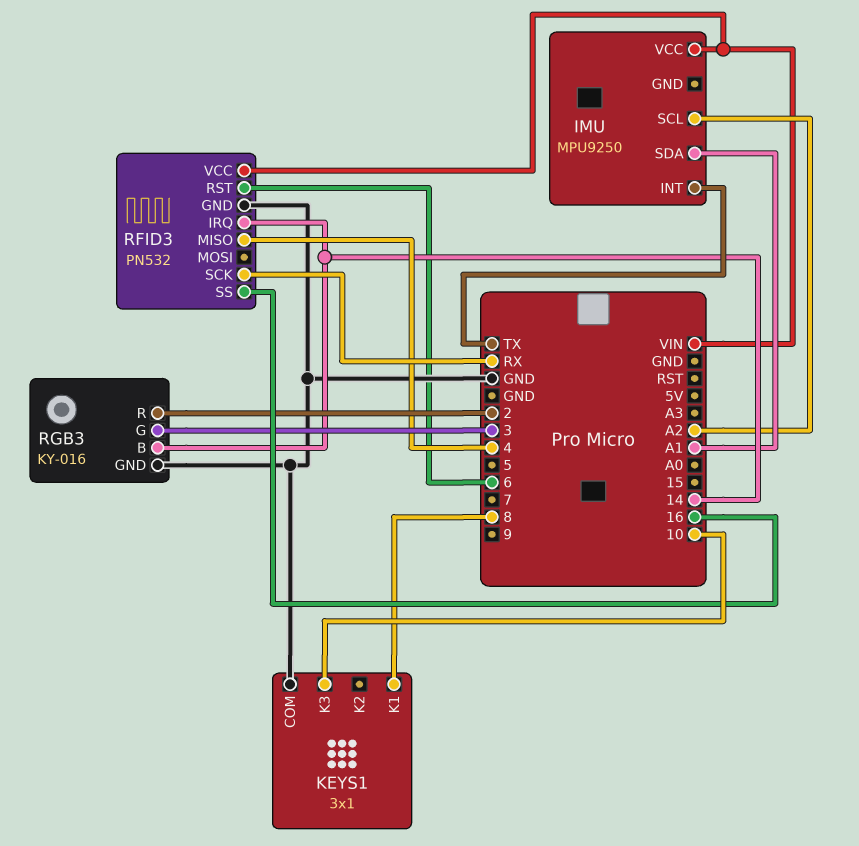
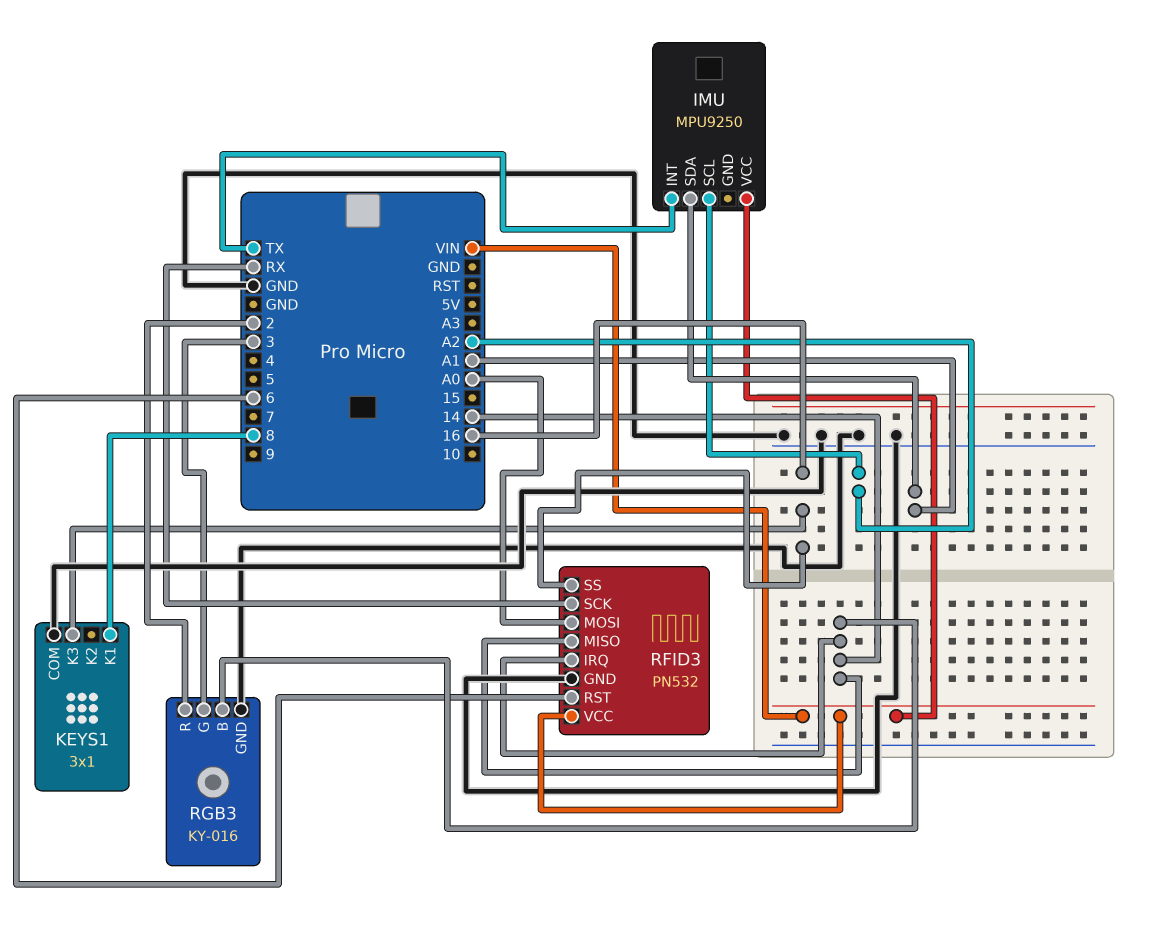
KEYS1 pin K3: 10 -> 16
RFID3 pin MISO: 4 -> 14
RFID3 pin MOSI: none -> A0

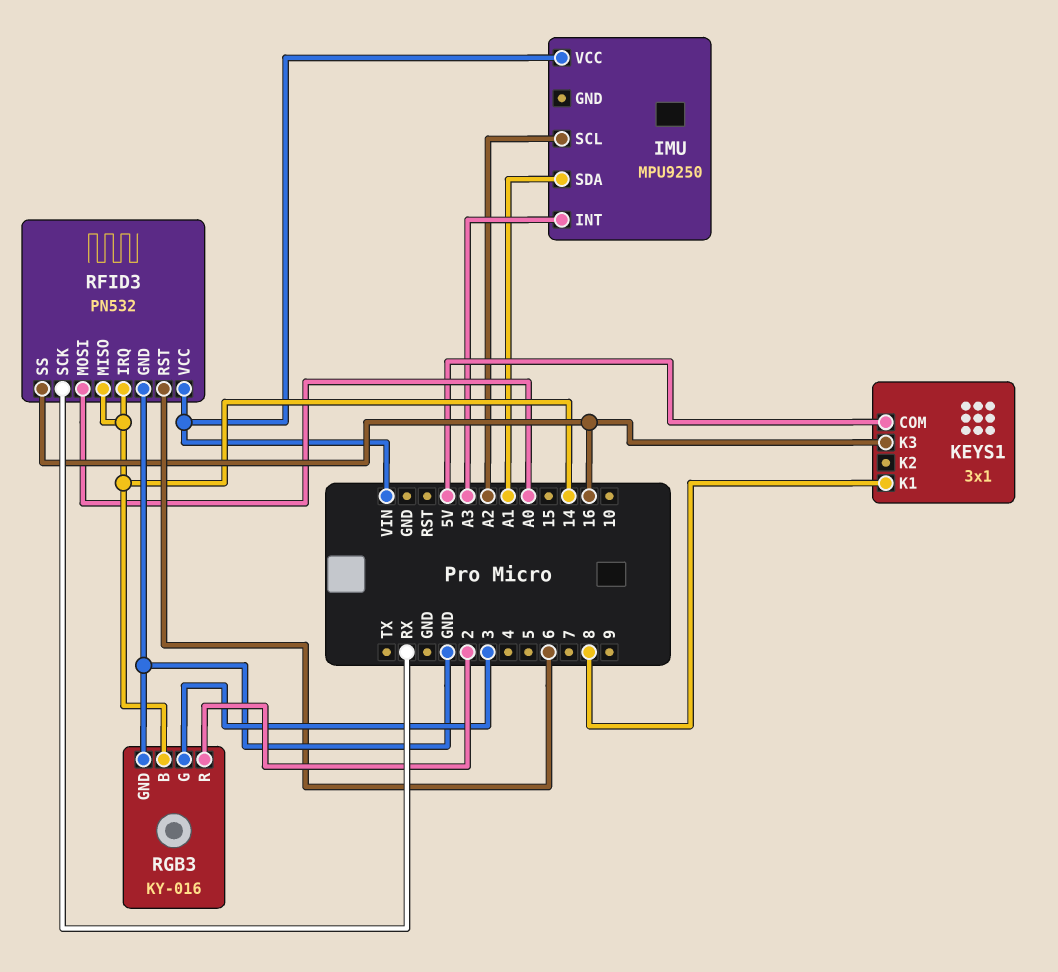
IMU pin INT: TX -> A3
KEYS1 pin COM: GND -> 5V

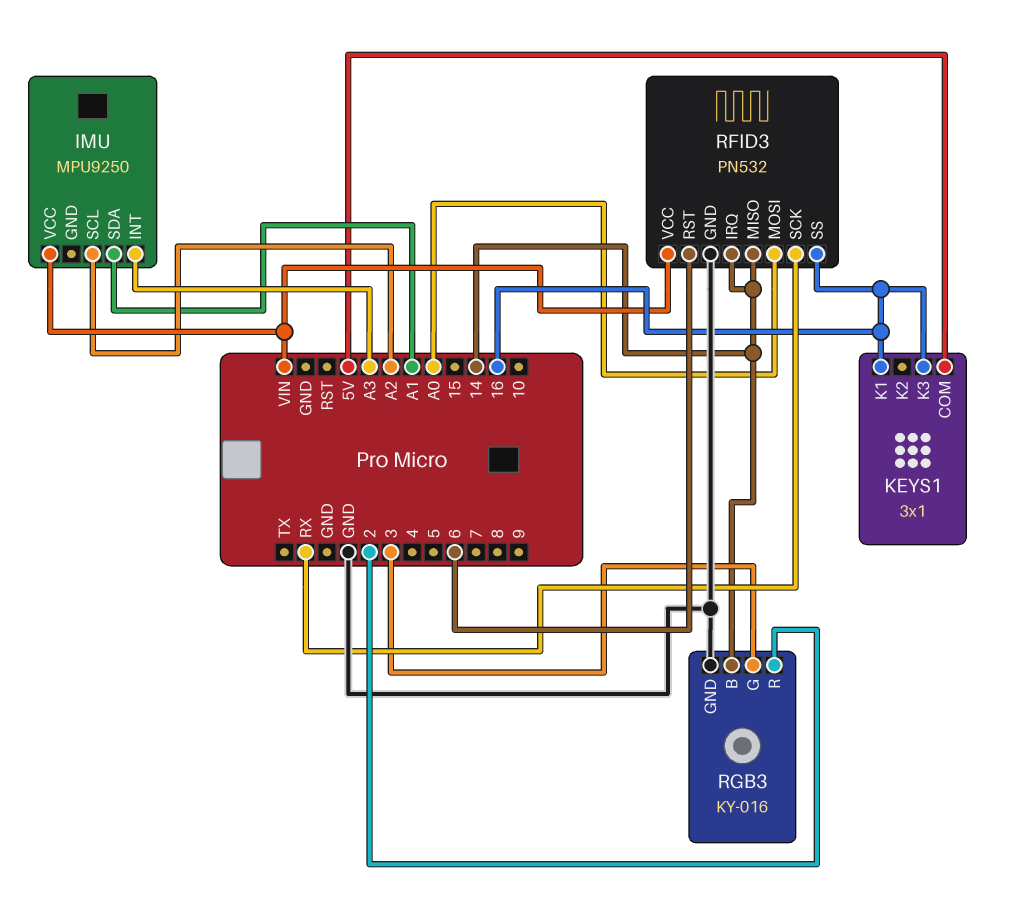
KEYS1 pin K1: 8 -> 16

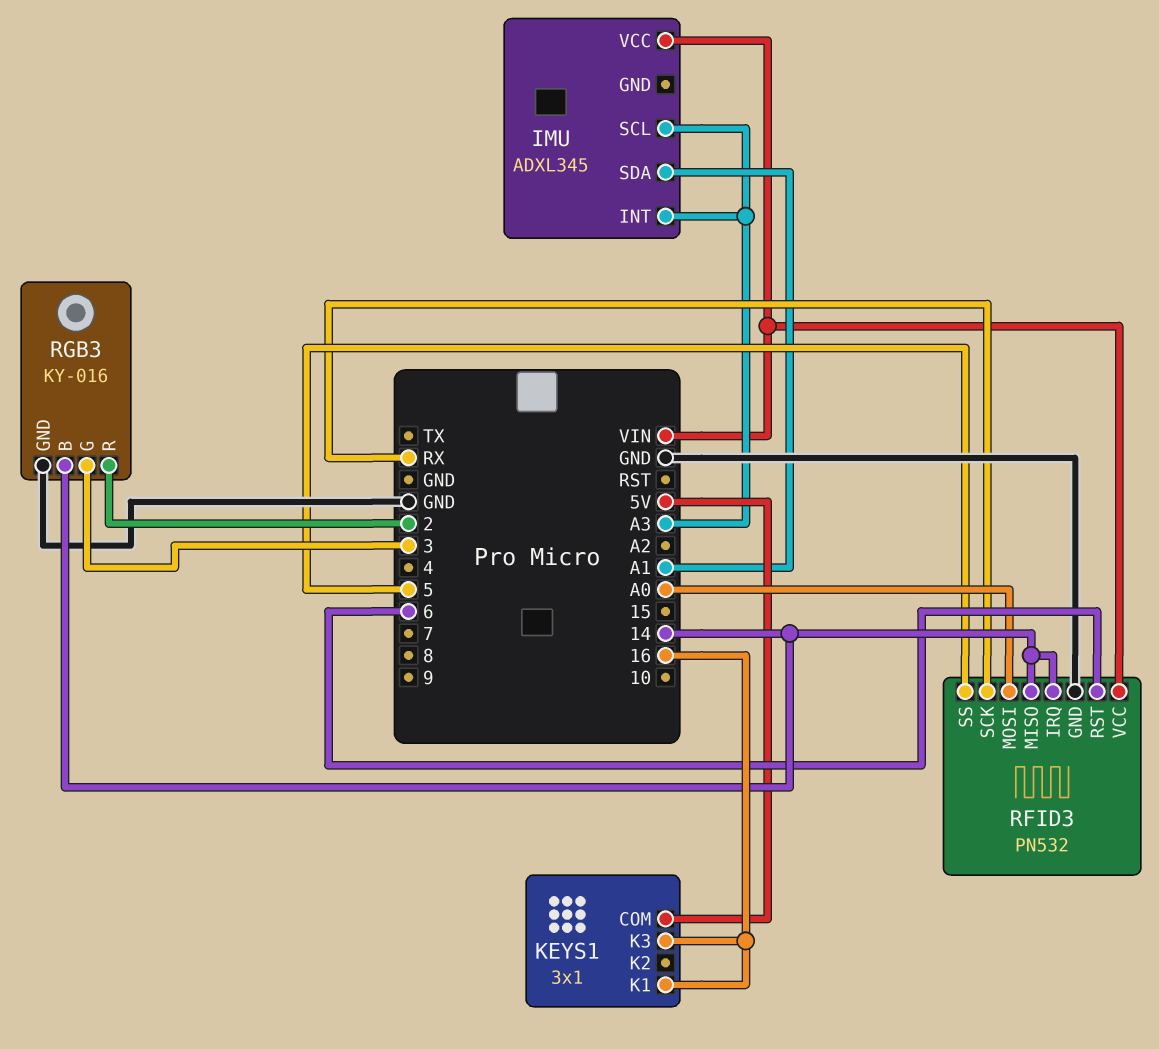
IMU: MPU9250 -> ADXL345
IMU pin SCL: A2 -> A3
RFID3 pin SS: 16 -> 5

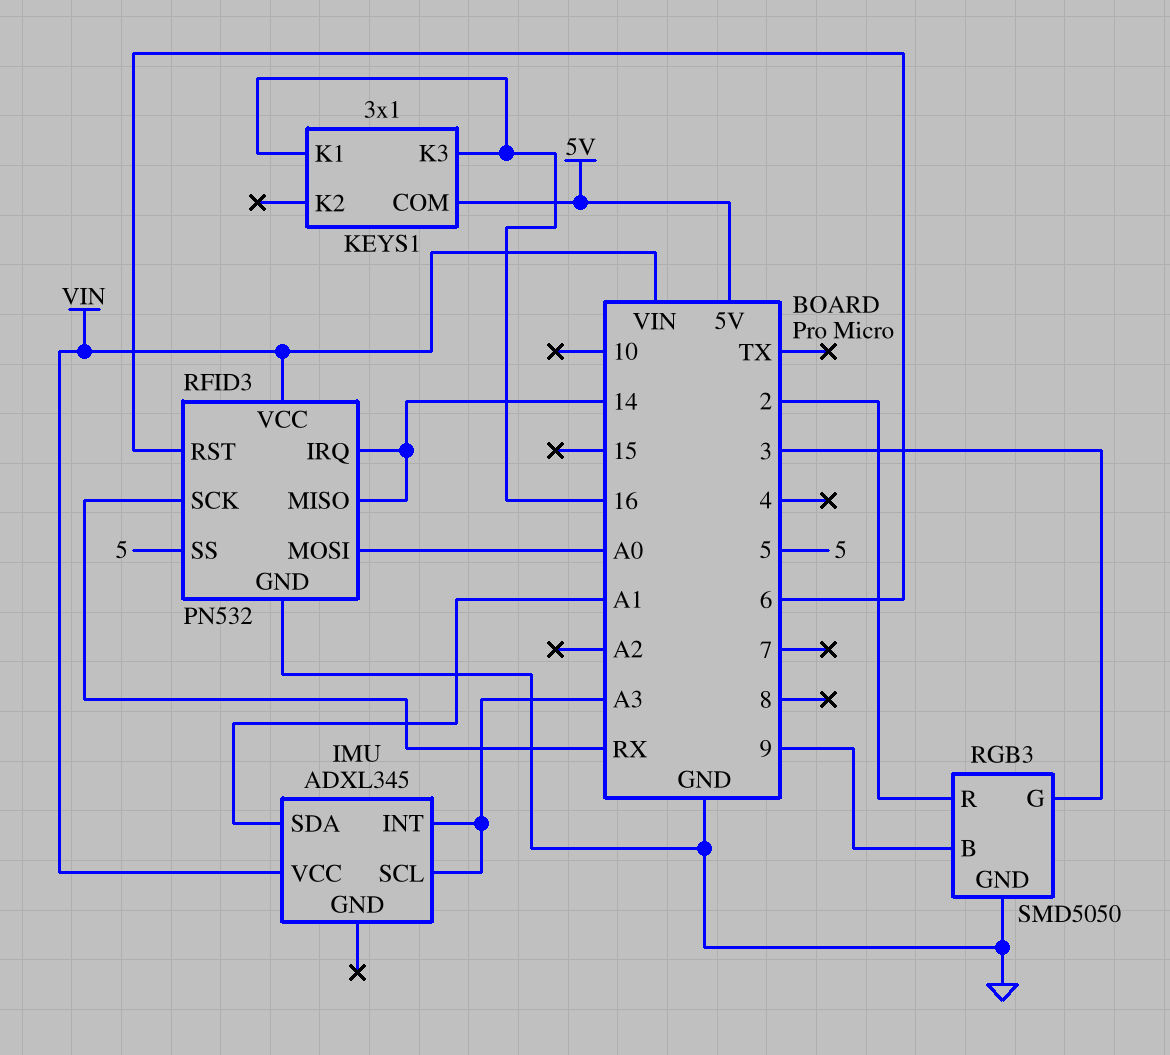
RGB3: KY-016 -> SMD5050
RGB3 pin B: 14 -> 9

